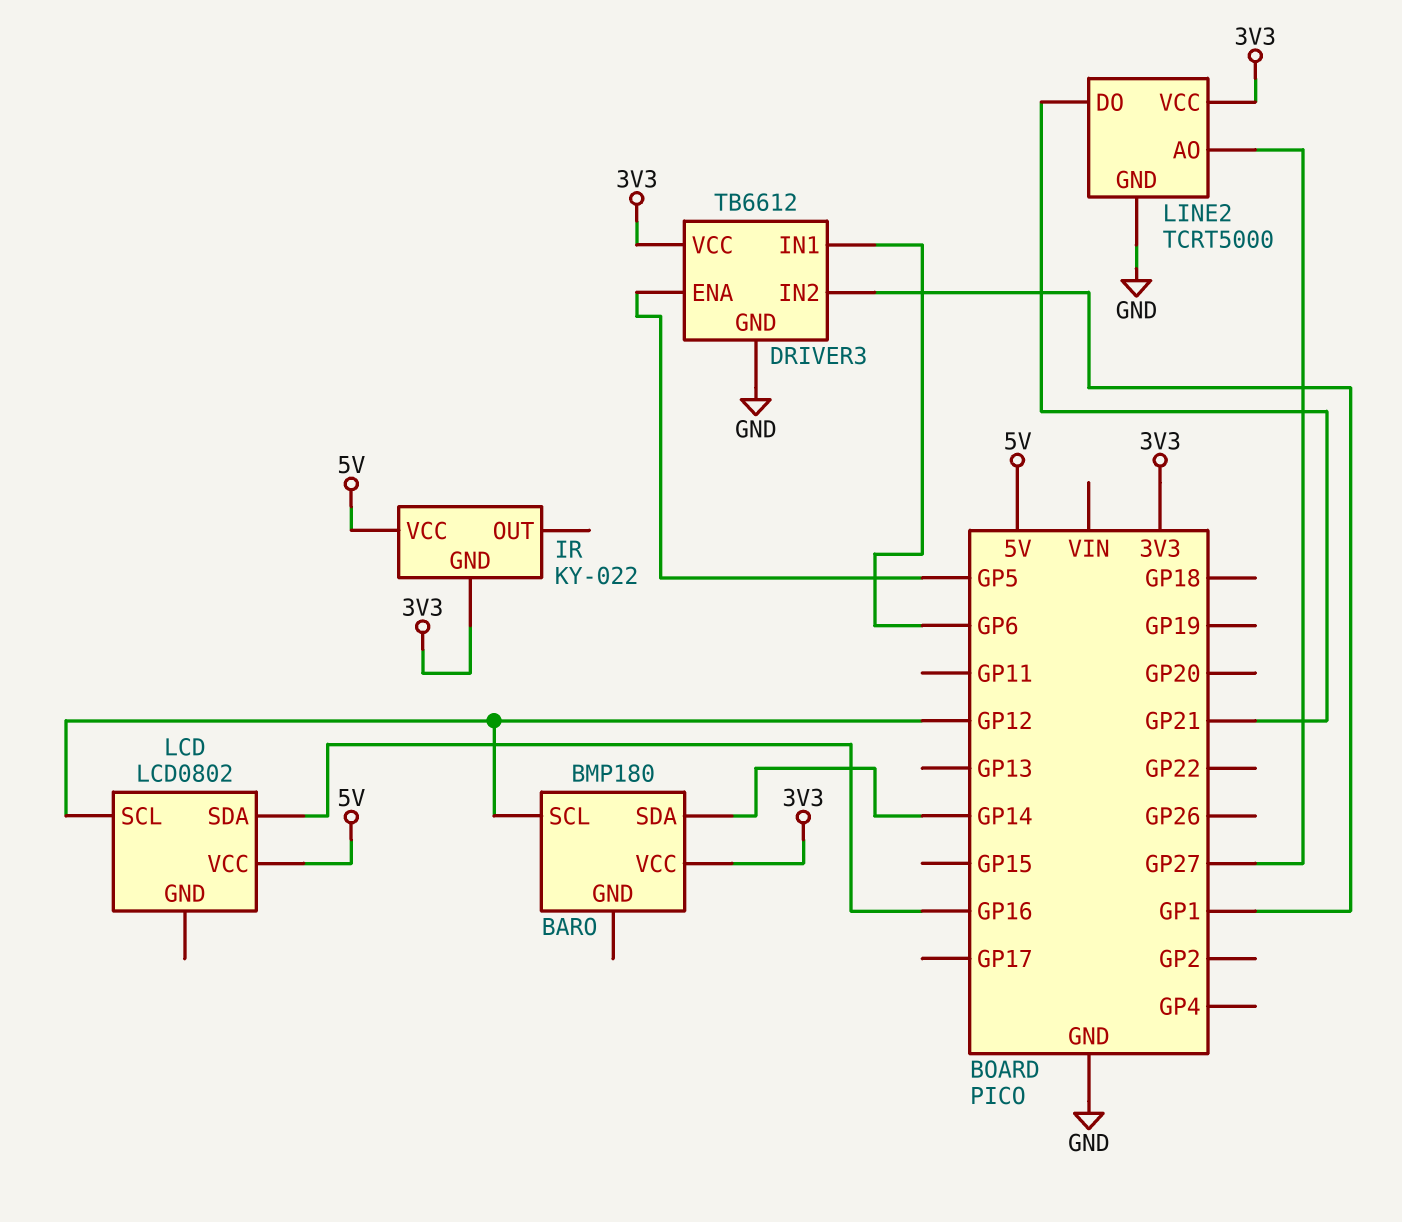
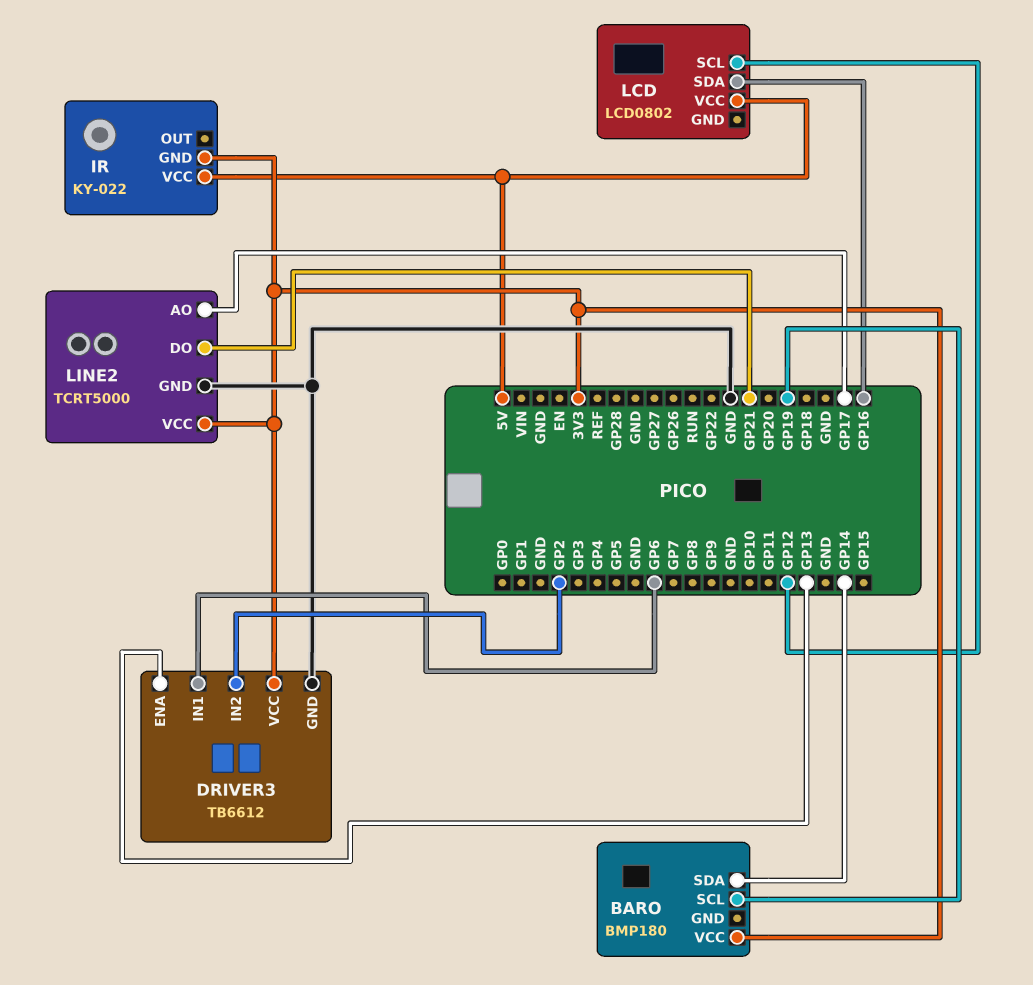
BARO pin SCL: GP12 -> GP19
DRIVER3 pin ENA: GP5 -> GP13
DRIVER3 pin IN2: GP1 -> GP2
LINE2 pin AO: GP27 -> GP17

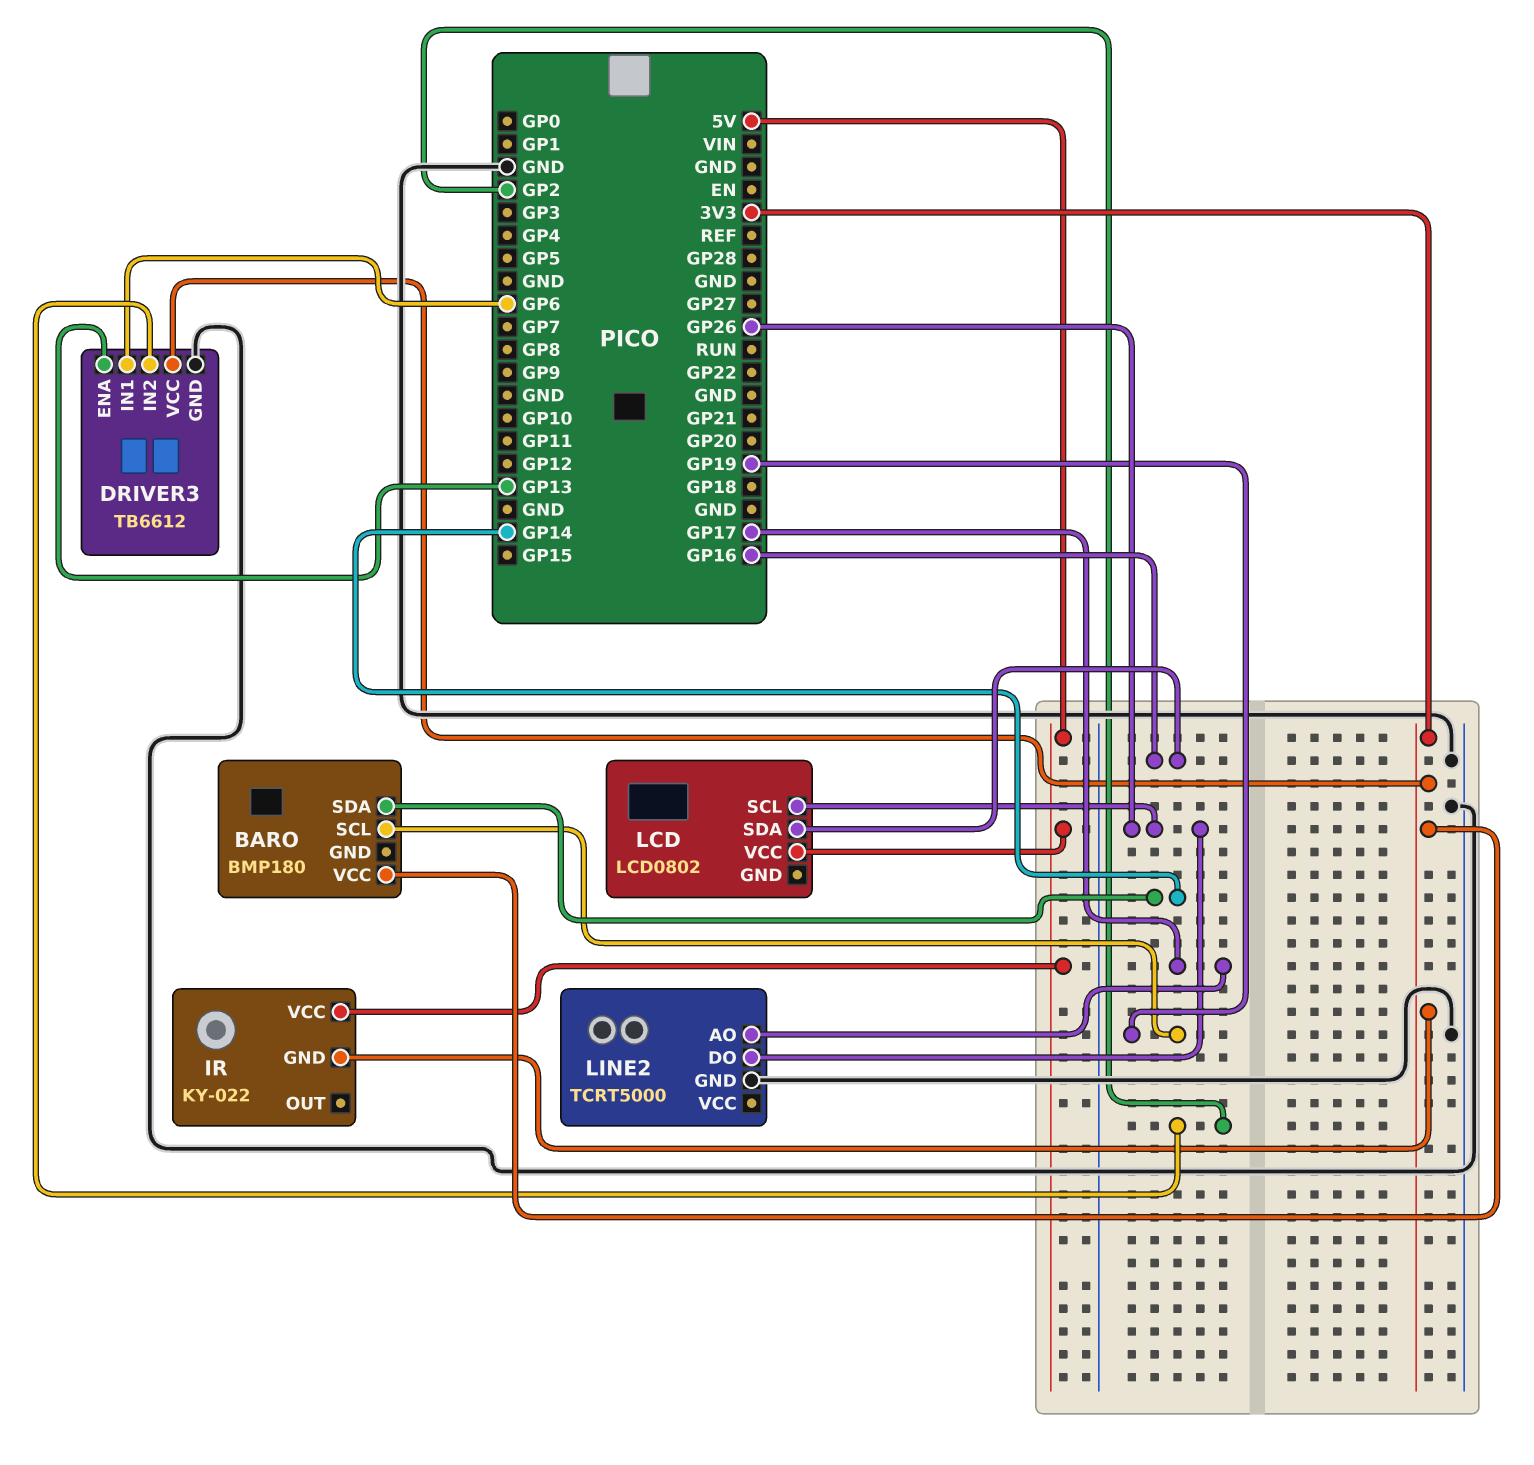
LCD pin SCL: GP12 -> GP26
LINE2 pin DO: GP21 -> GP26
LINE2 pin VCC: 3V3 -> none

